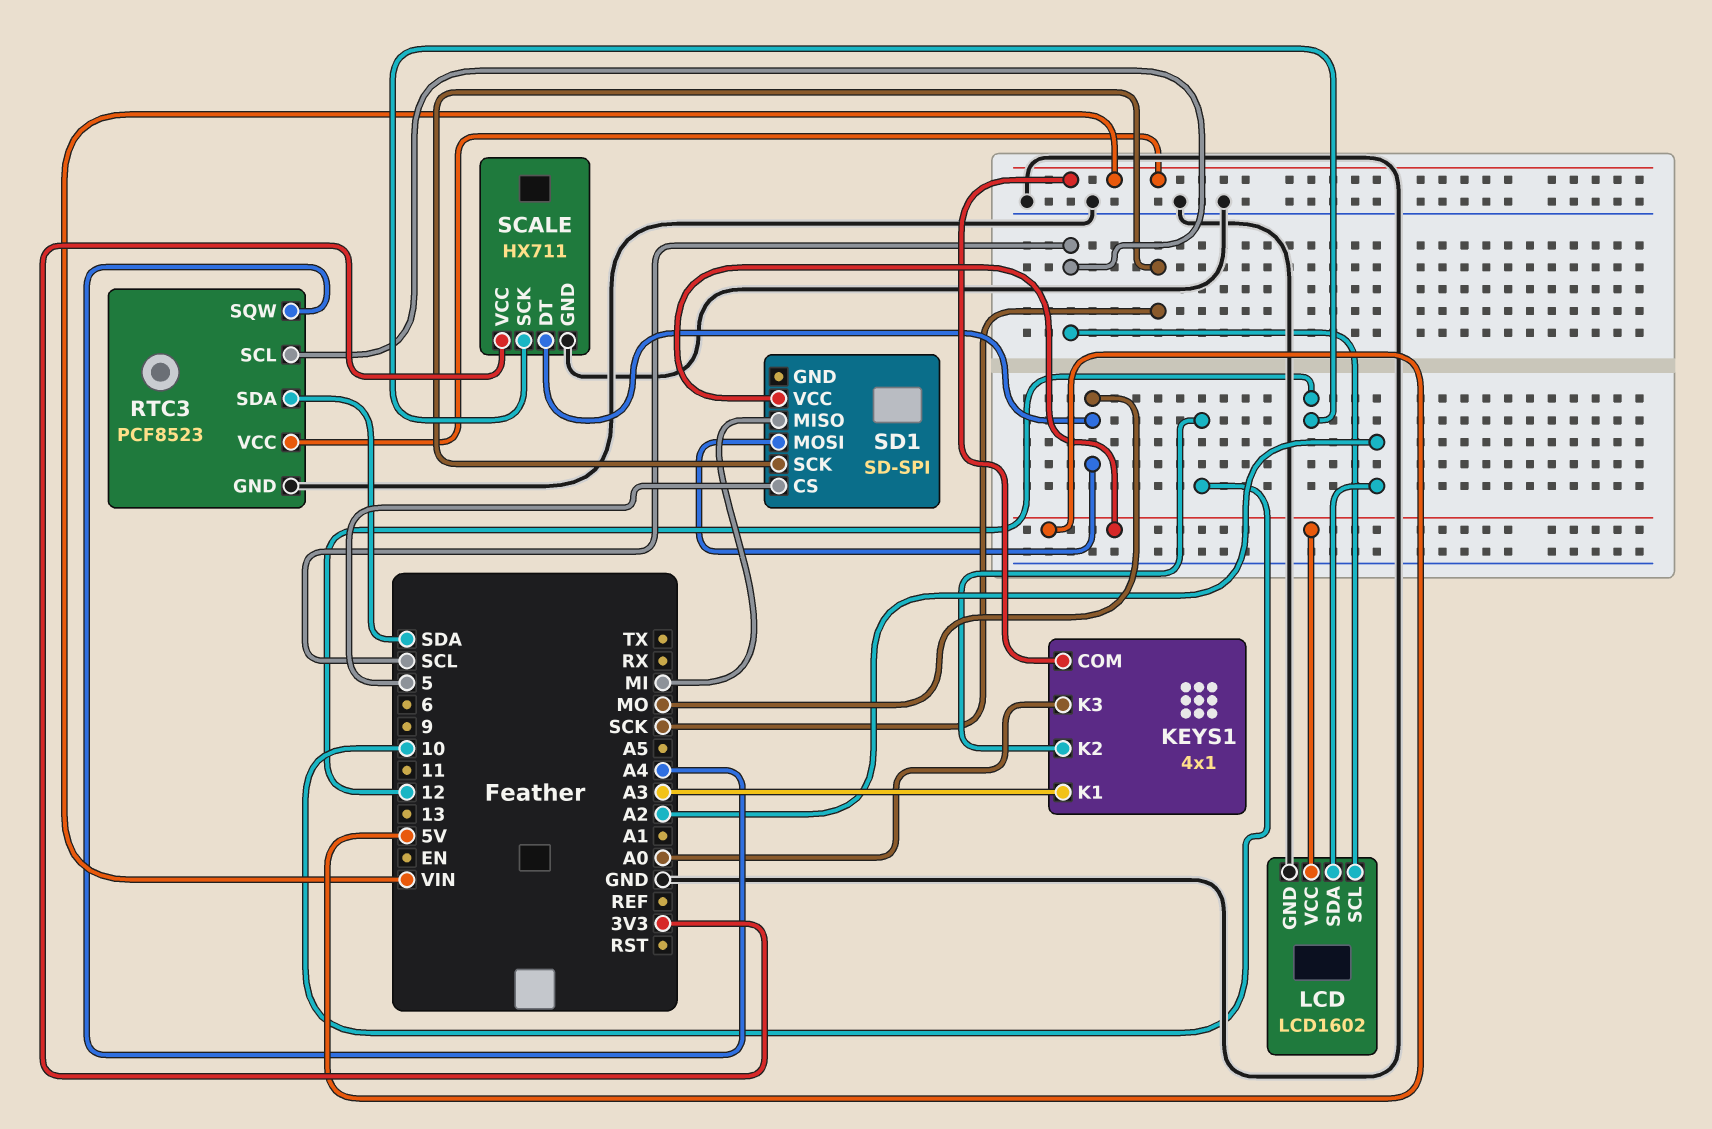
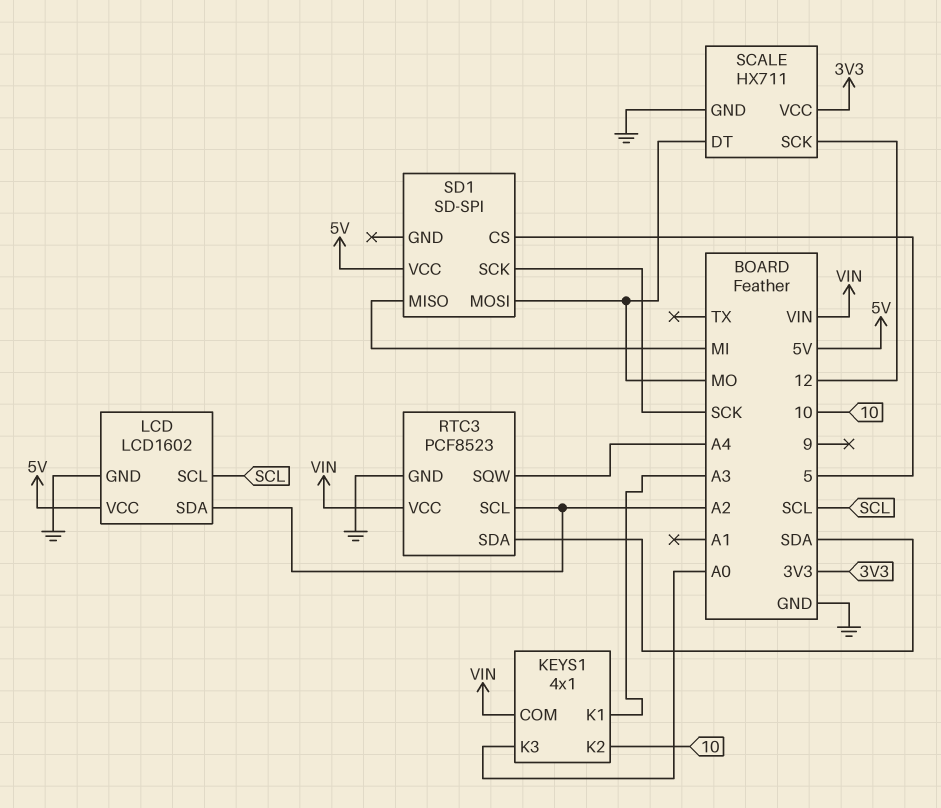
RTC3 pin SCL: SCL -> A2

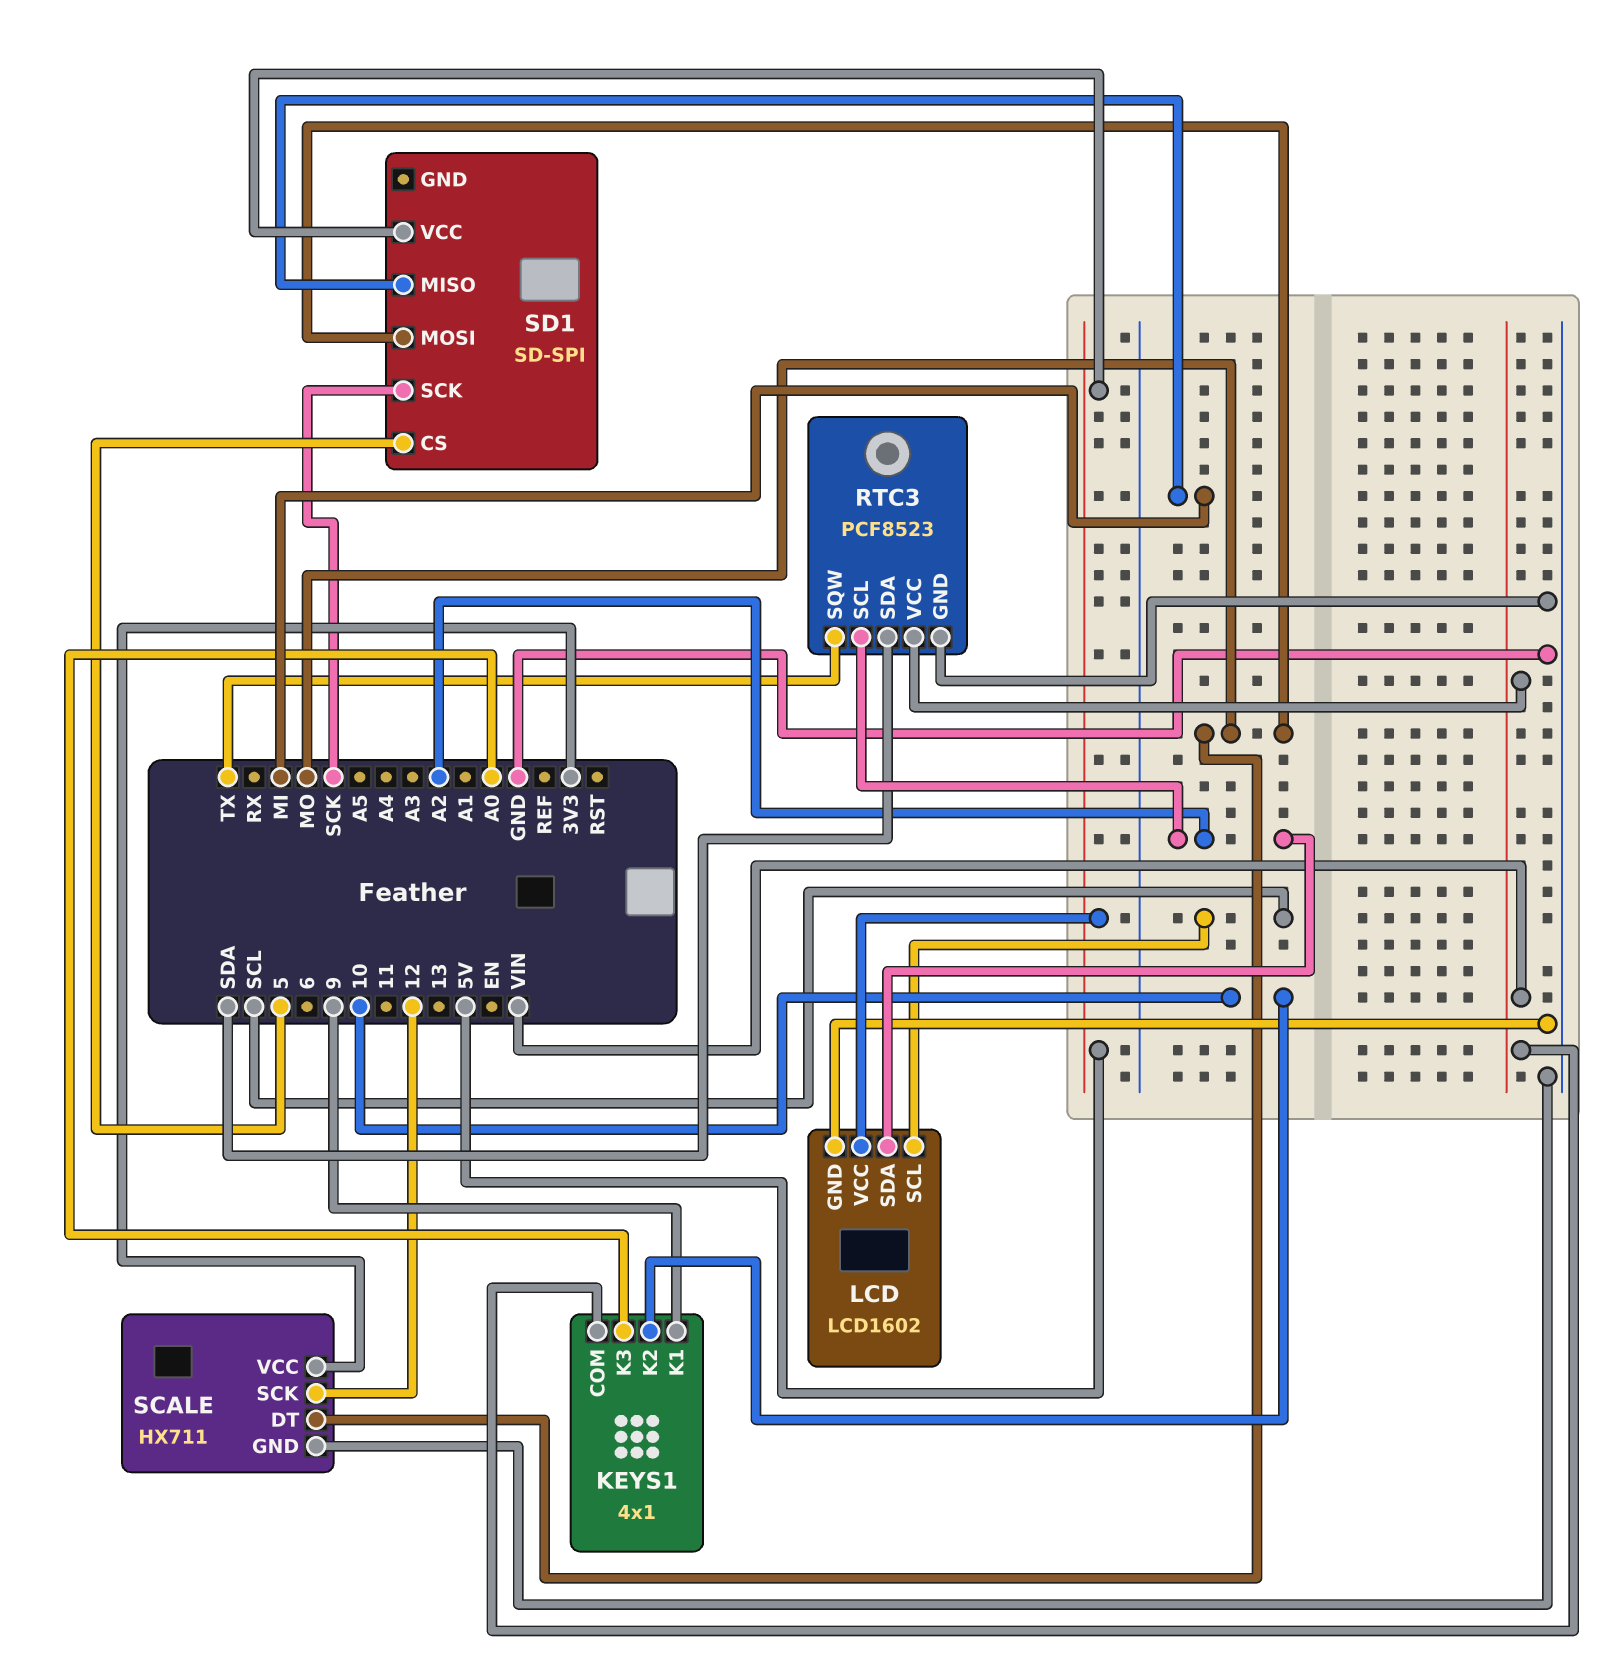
KEYS1 pin K1: A3 -> 9
RTC3 pin SQW: A4 -> TX

